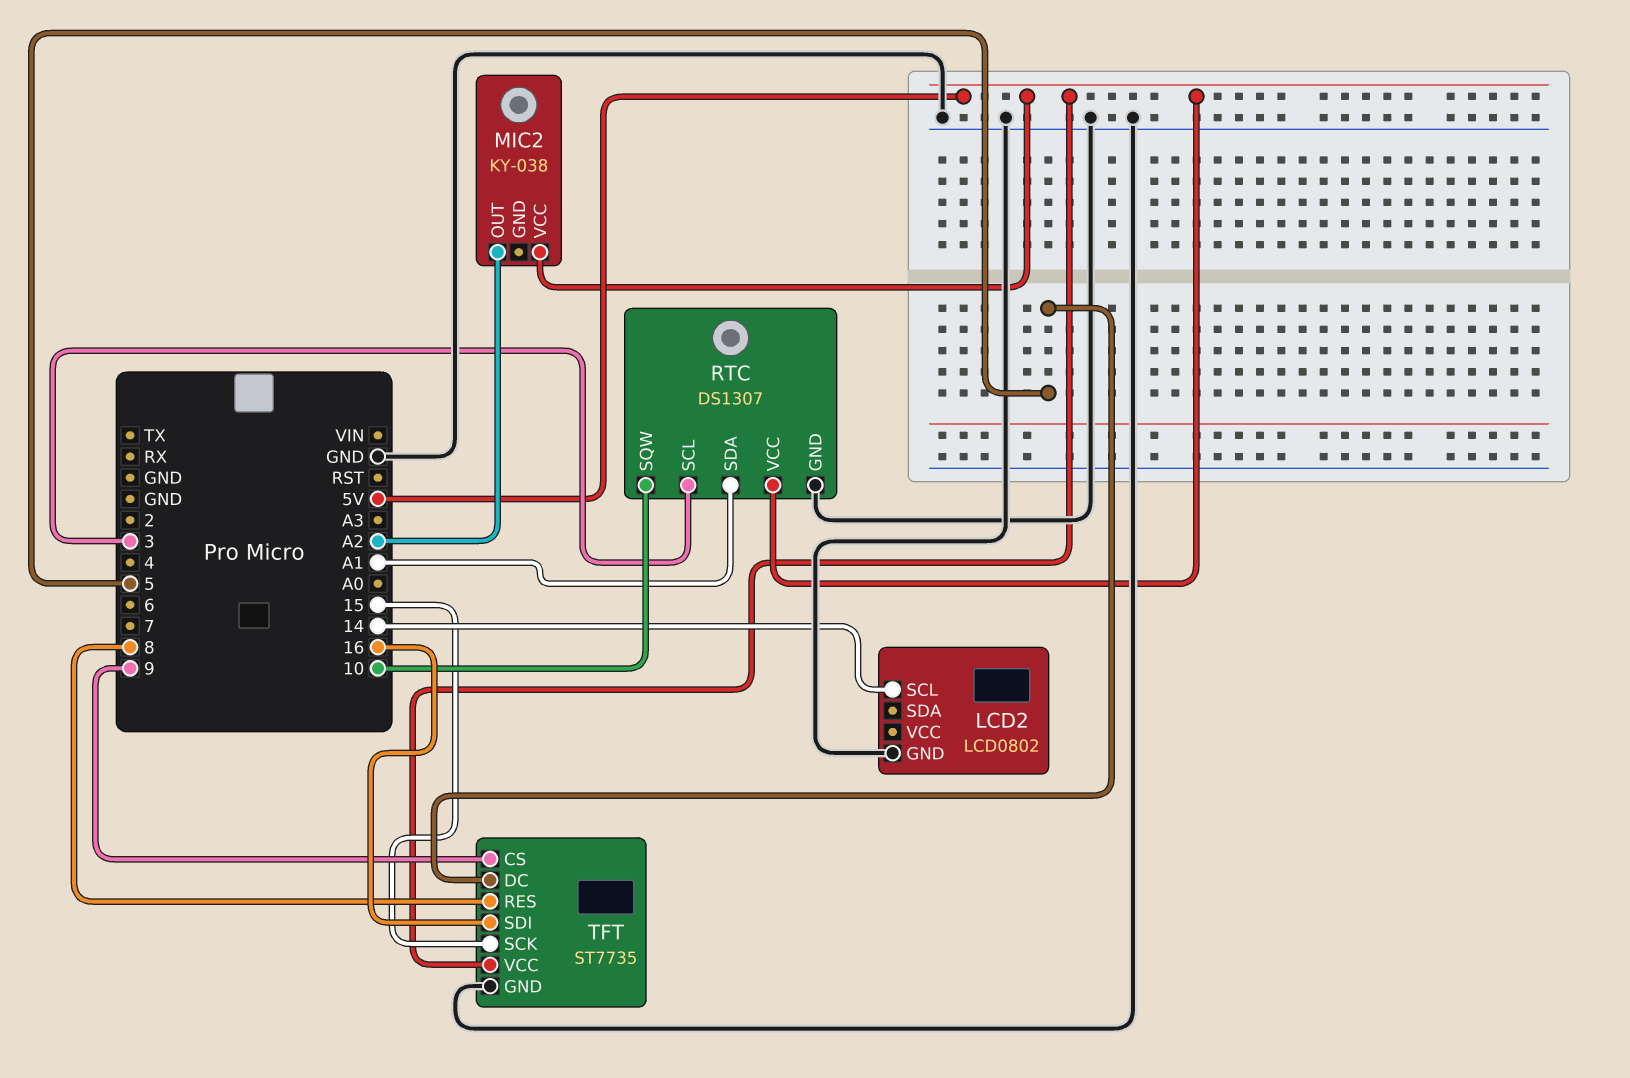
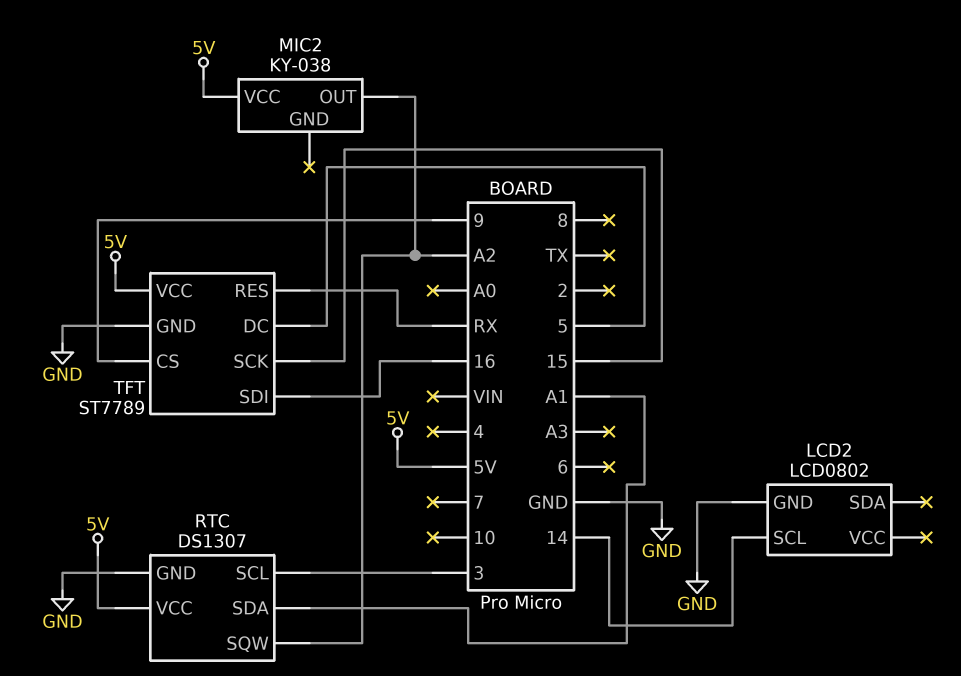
RTC pin SQW: 10 -> A2
TFT: ST7735 -> ST7789
TFT pin RES: 8 -> RX

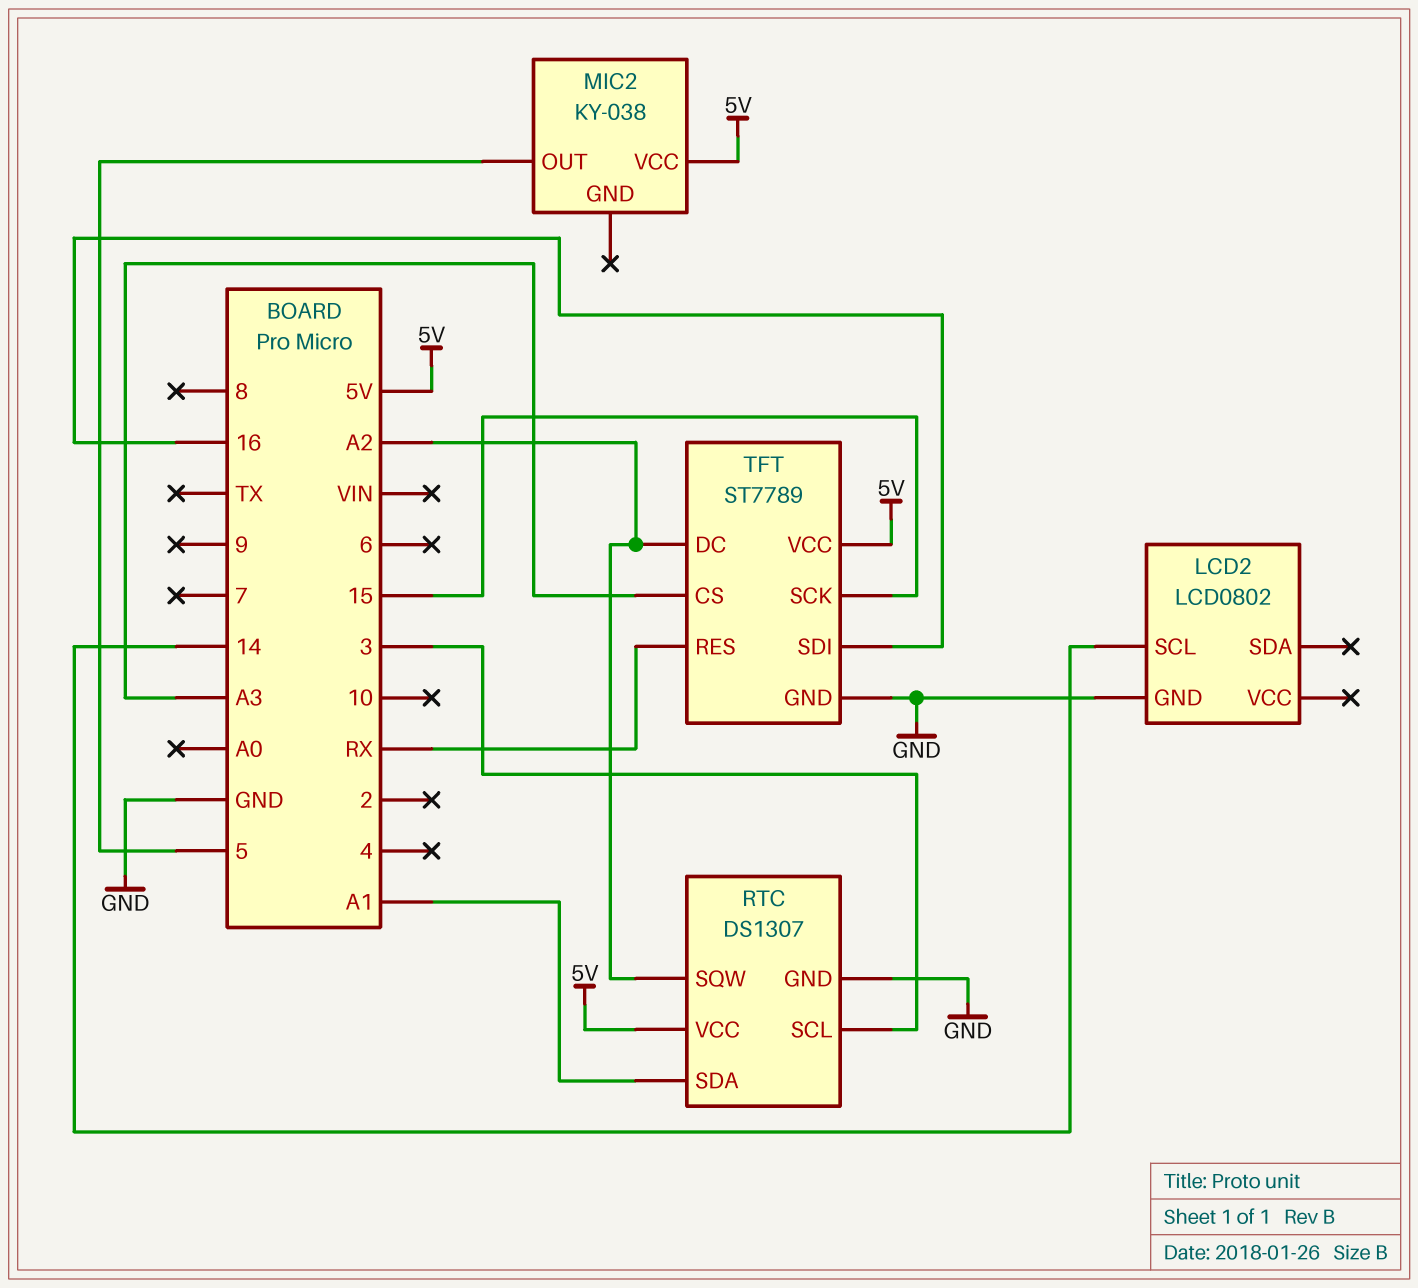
MIC2 pin OUT: A2 -> 5
TFT pin CS: 9 -> A3
TFT pin DC: 5 -> A2

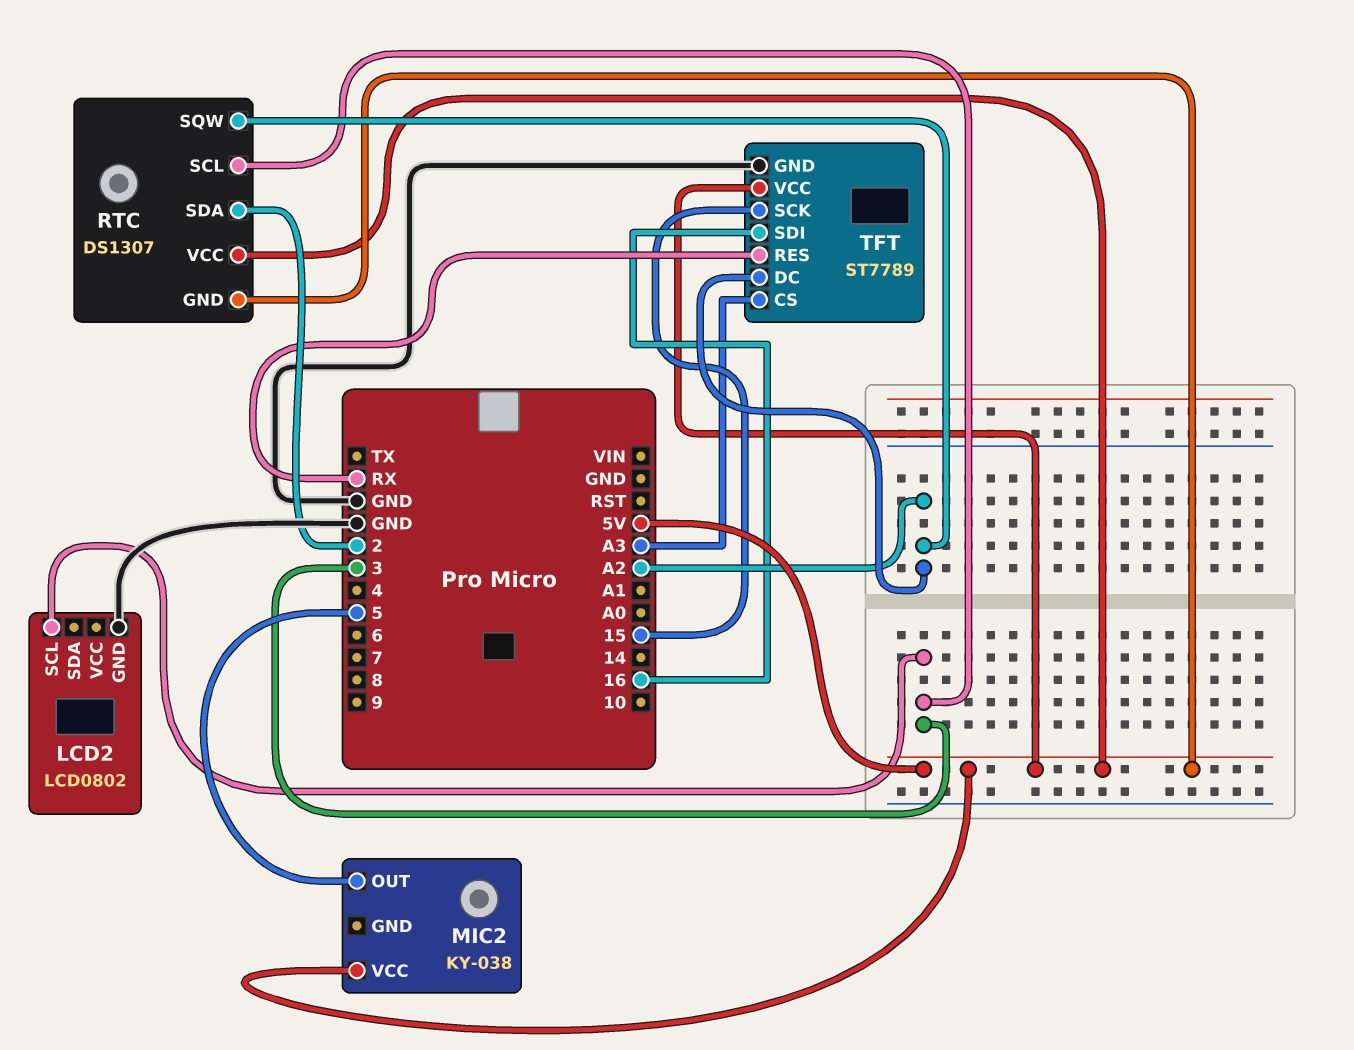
LCD2 pin SCL: 14 -> 3
RTC pin GND: GND -> 5V
RTC pin SDA: A1 -> 2

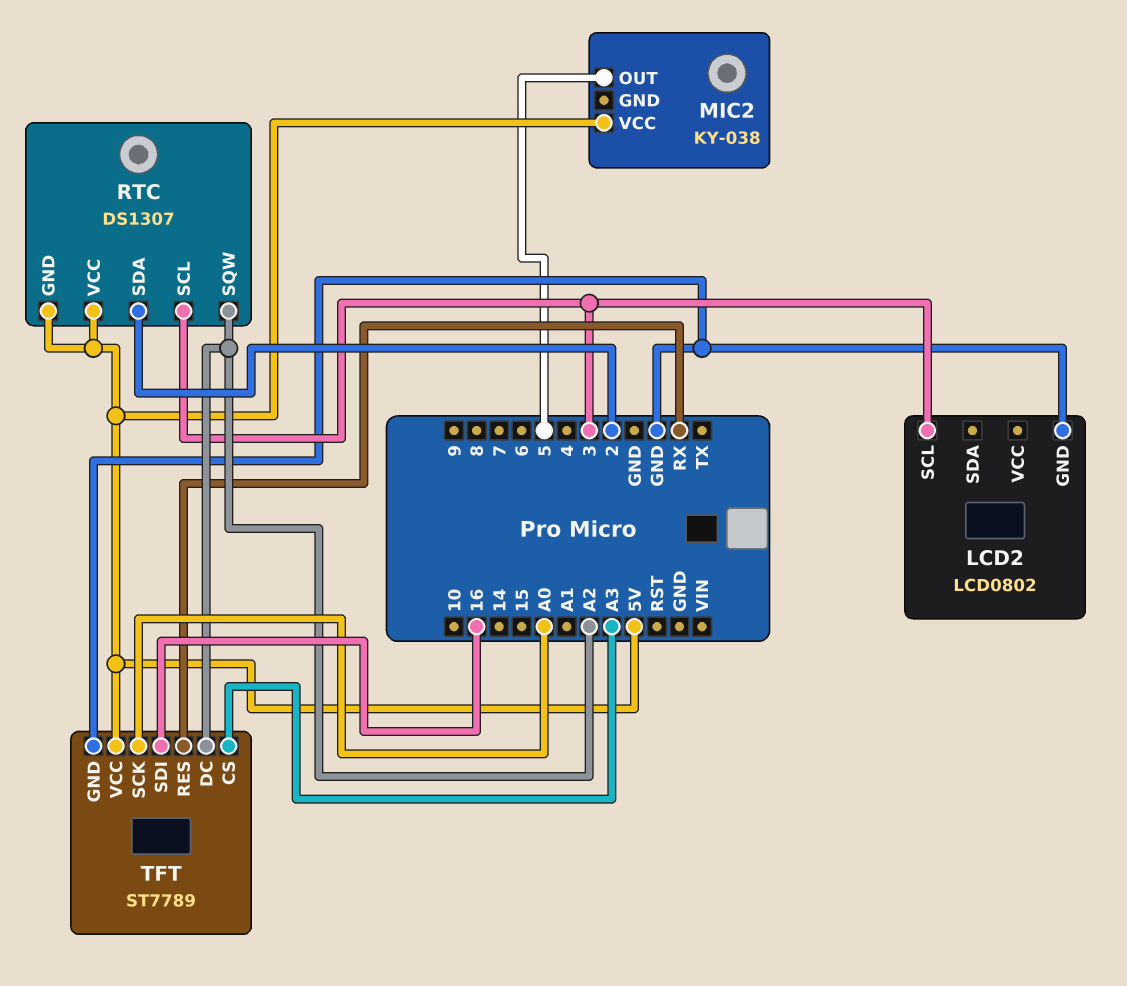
TFT pin SCK: 15 -> A0

